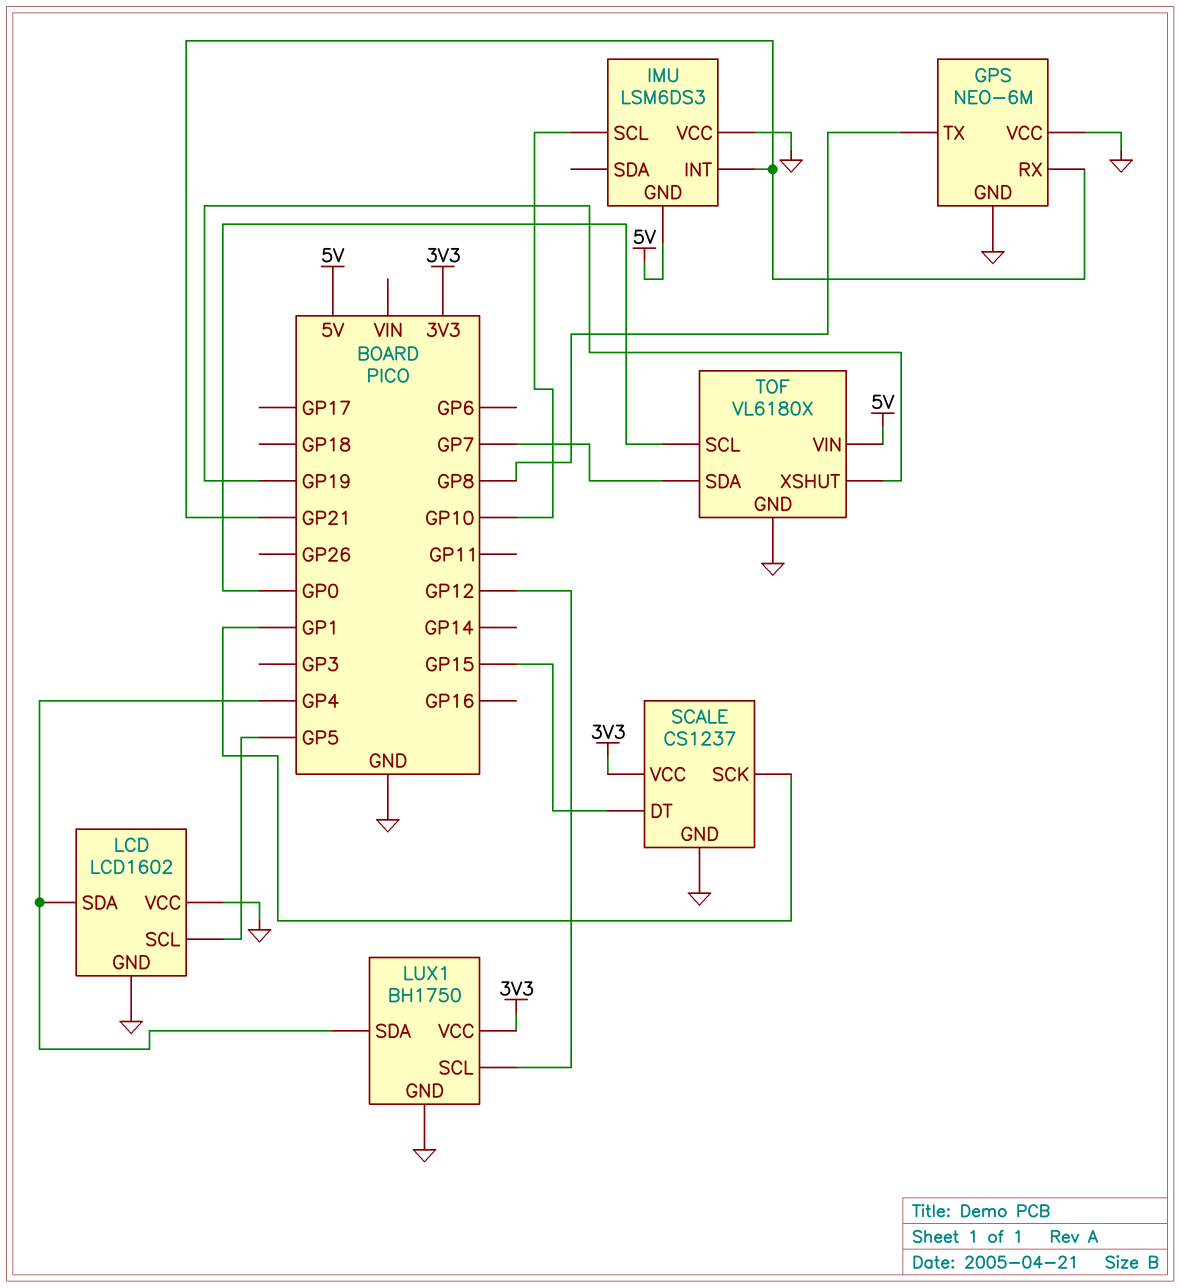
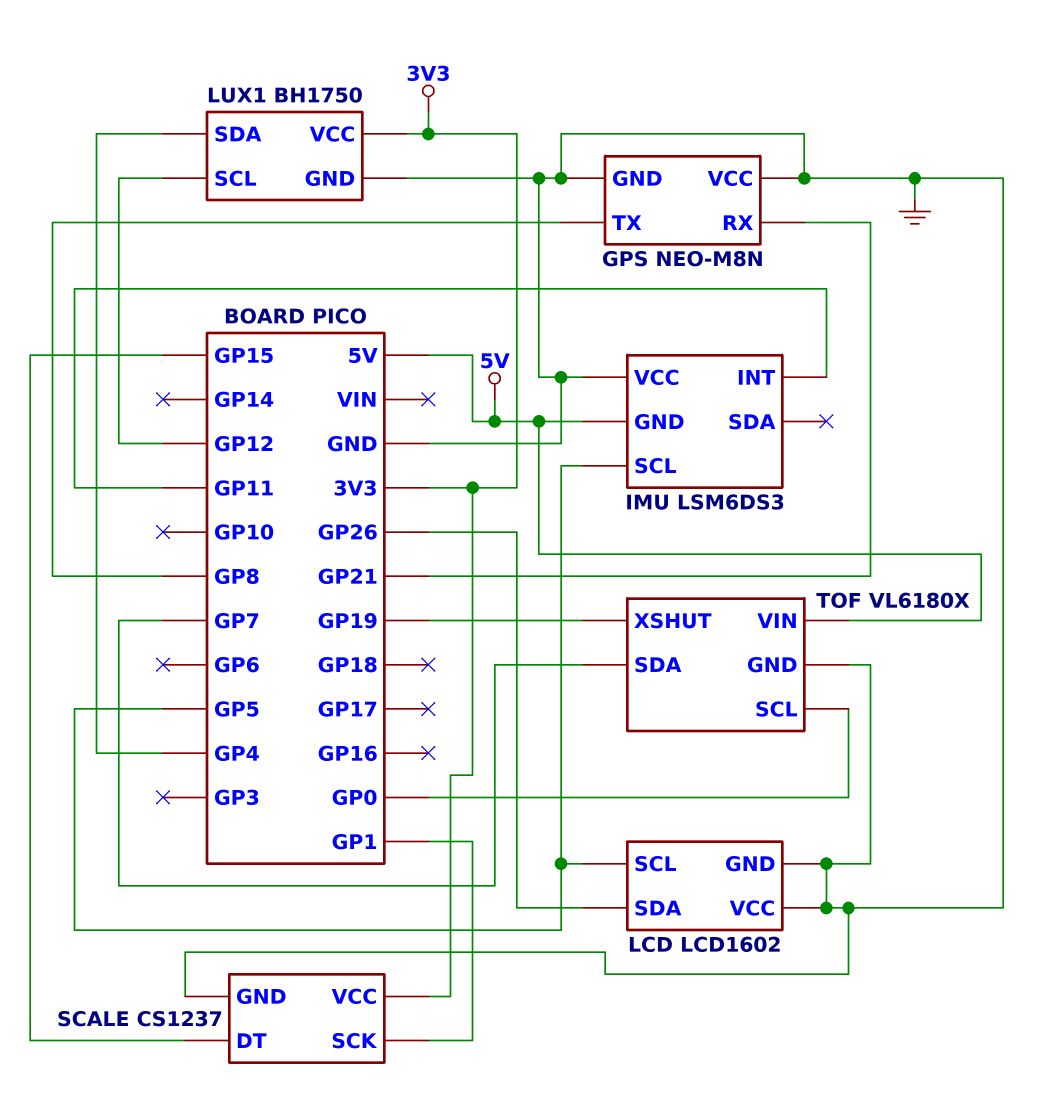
GPS: NEO-6M -> NEO-M8N
IMU pin INT: GP21 -> GP11
IMU pin SCL: GP10 -> GP5
LCD pin SDA: GP4 -> GP26

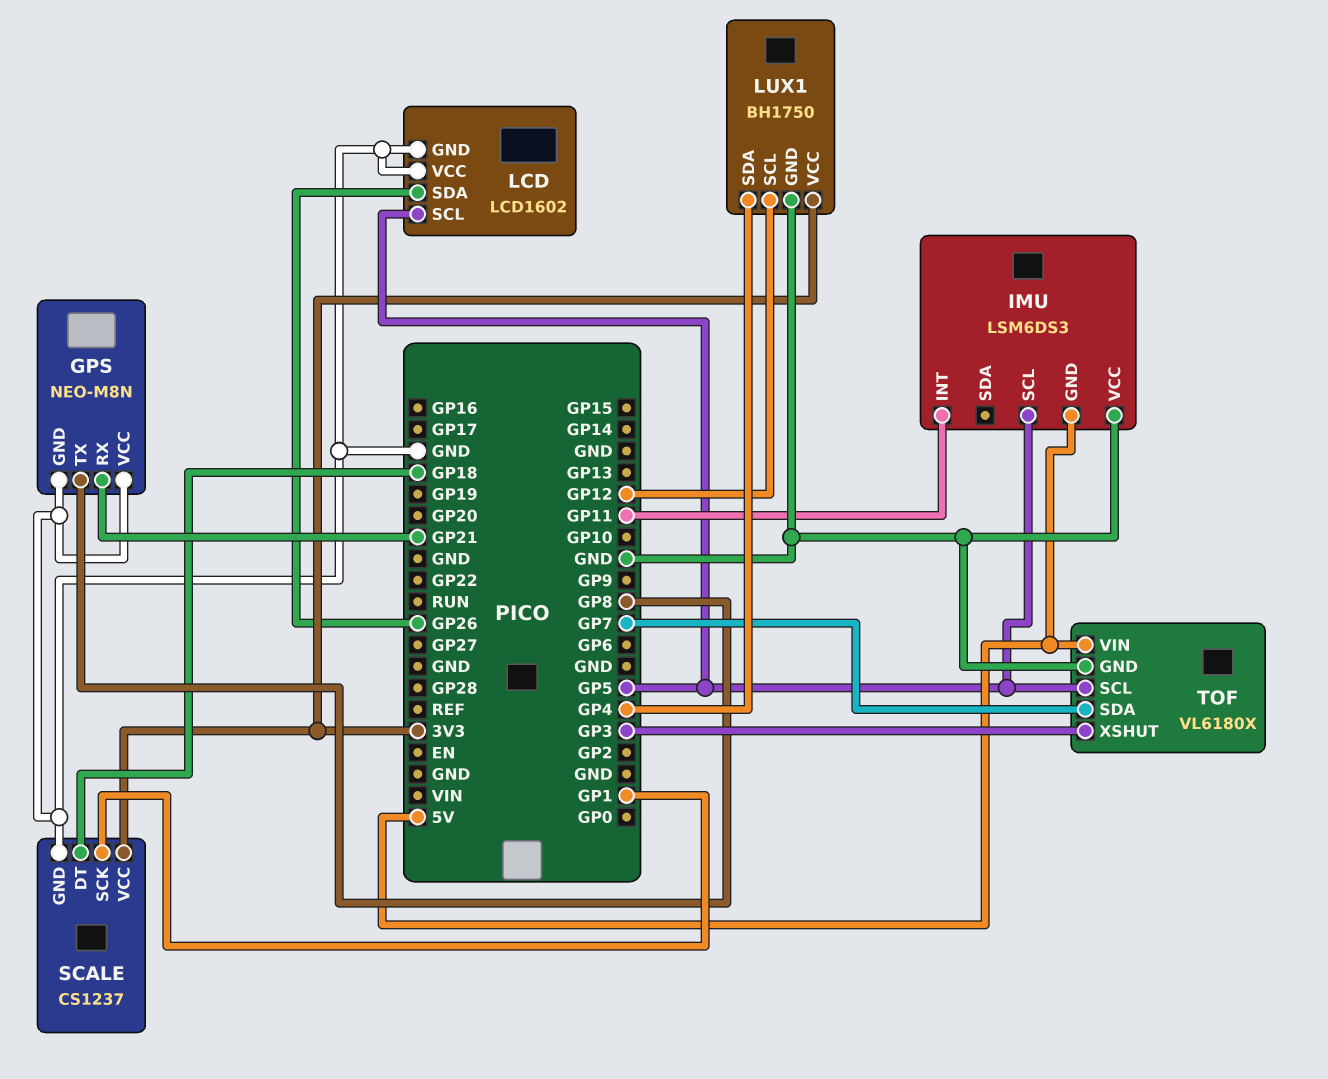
SCALE pin DT: GP15 -> GP18
TOF pin SCL: GP0 -> GP5
TOF pin XSHUT: GP19 -> GP3

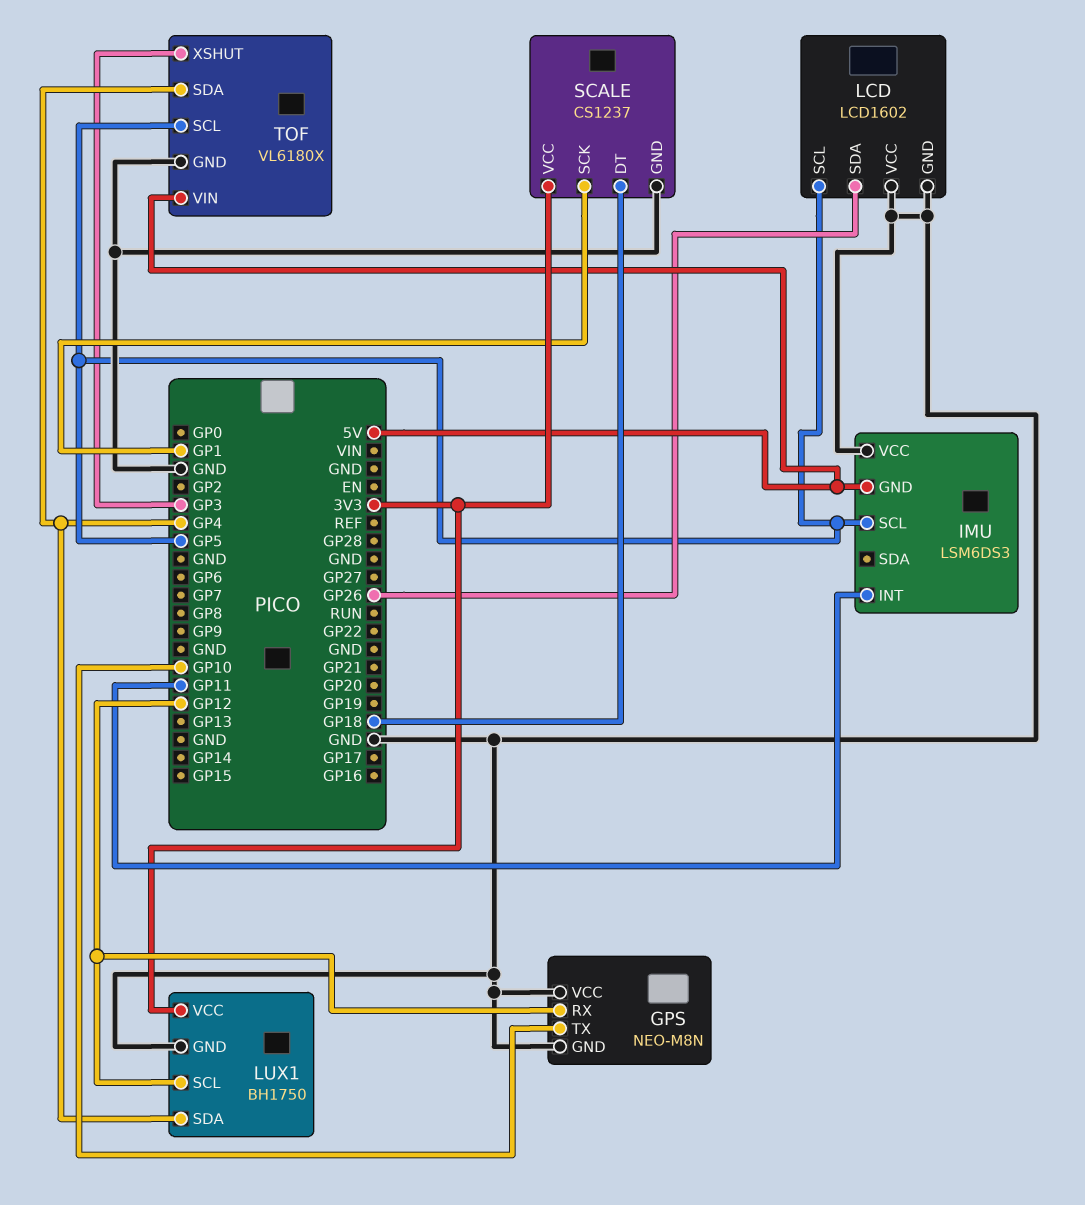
GPS pin RX: GP21 -> GP12
GPS pin TX: GP8 -> GP10
TOF pin SDA: GP7 -> GP4

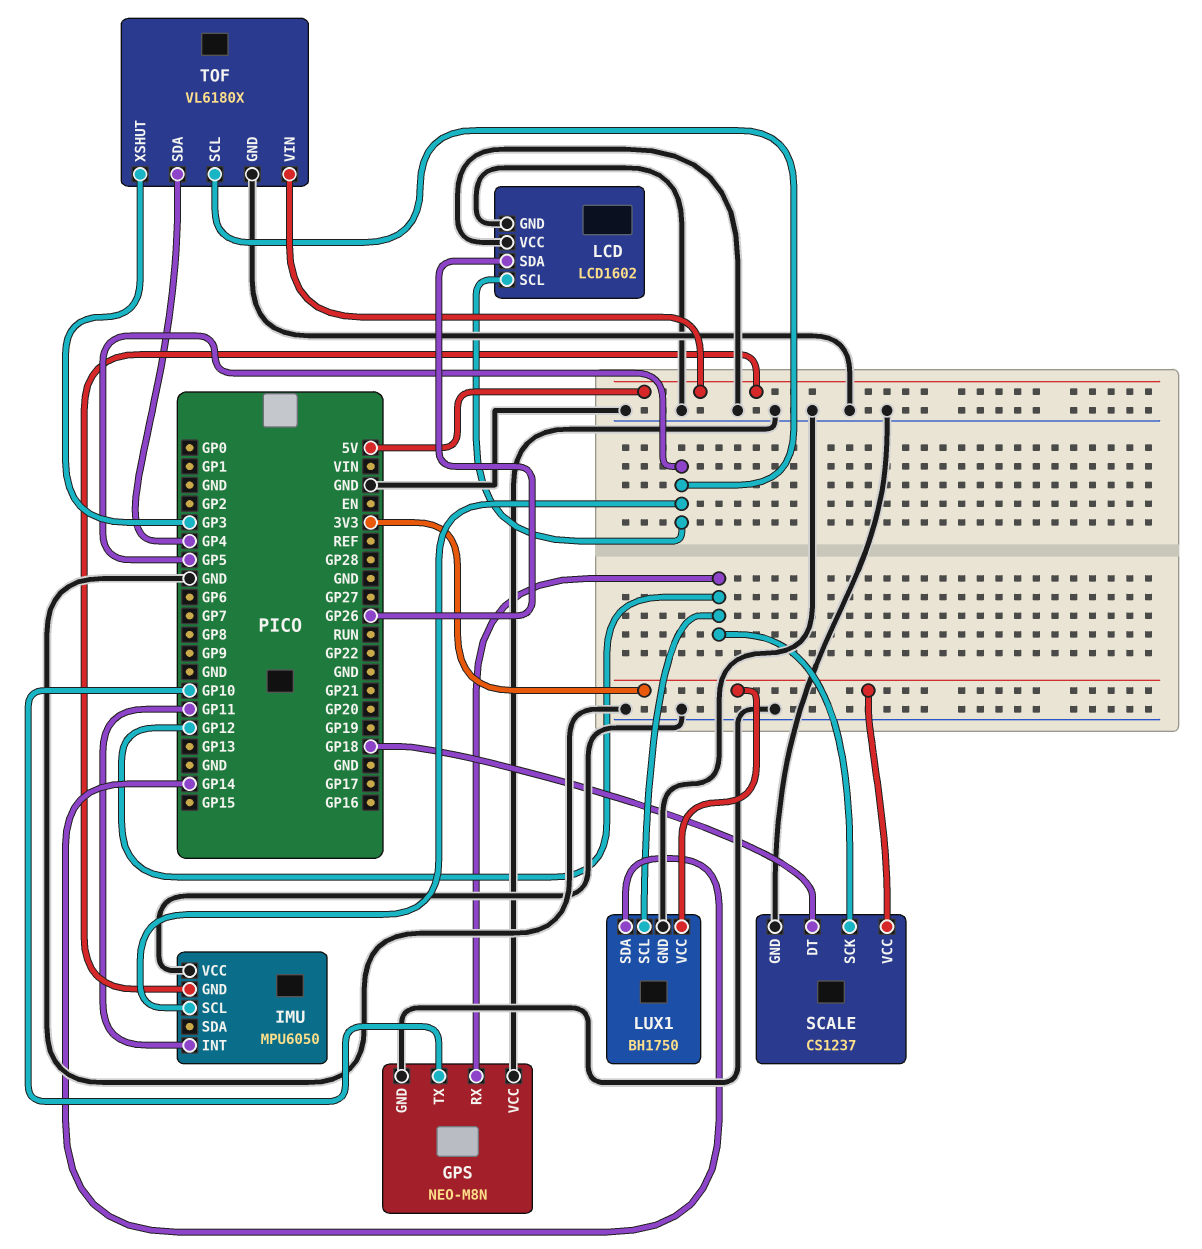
IMU: LSM6DS3 -> MPU6050
LUX1 pin SDA: GP4 -> GP14
SCALE pin SCK: GP1 -> GP12

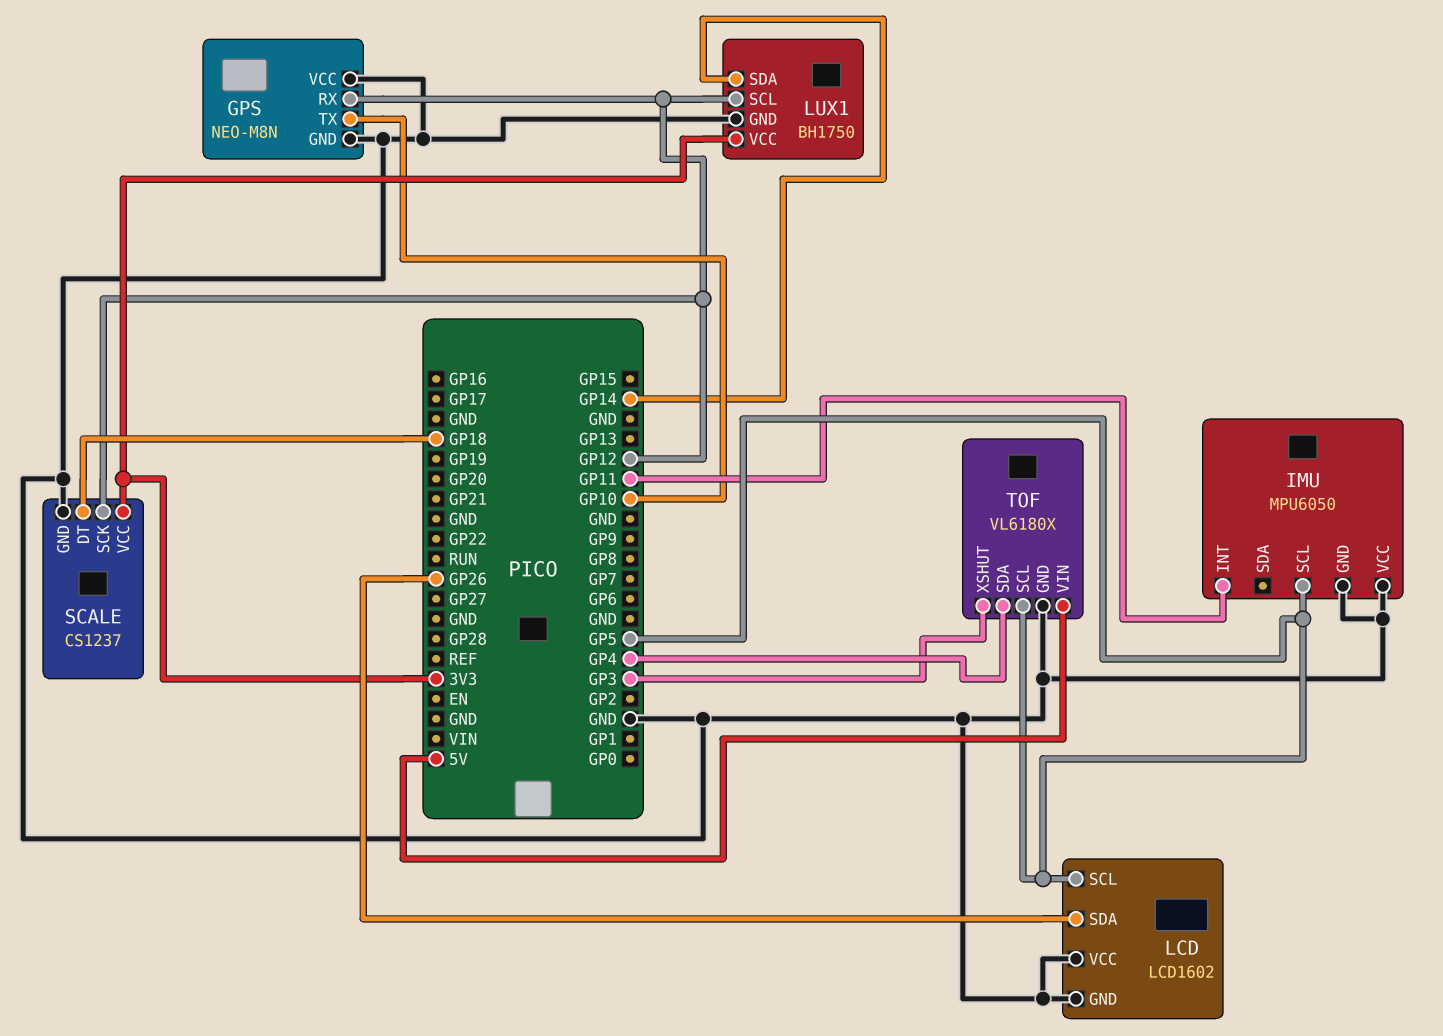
IMU pin GND: 5V -> GND

